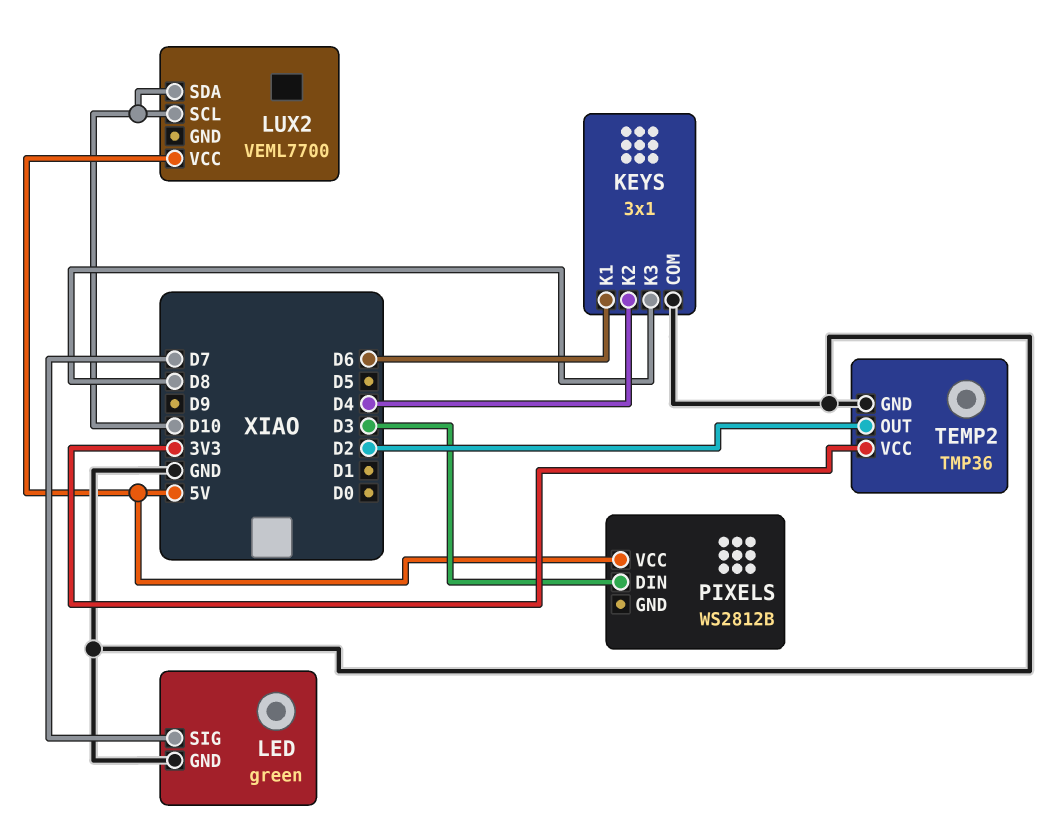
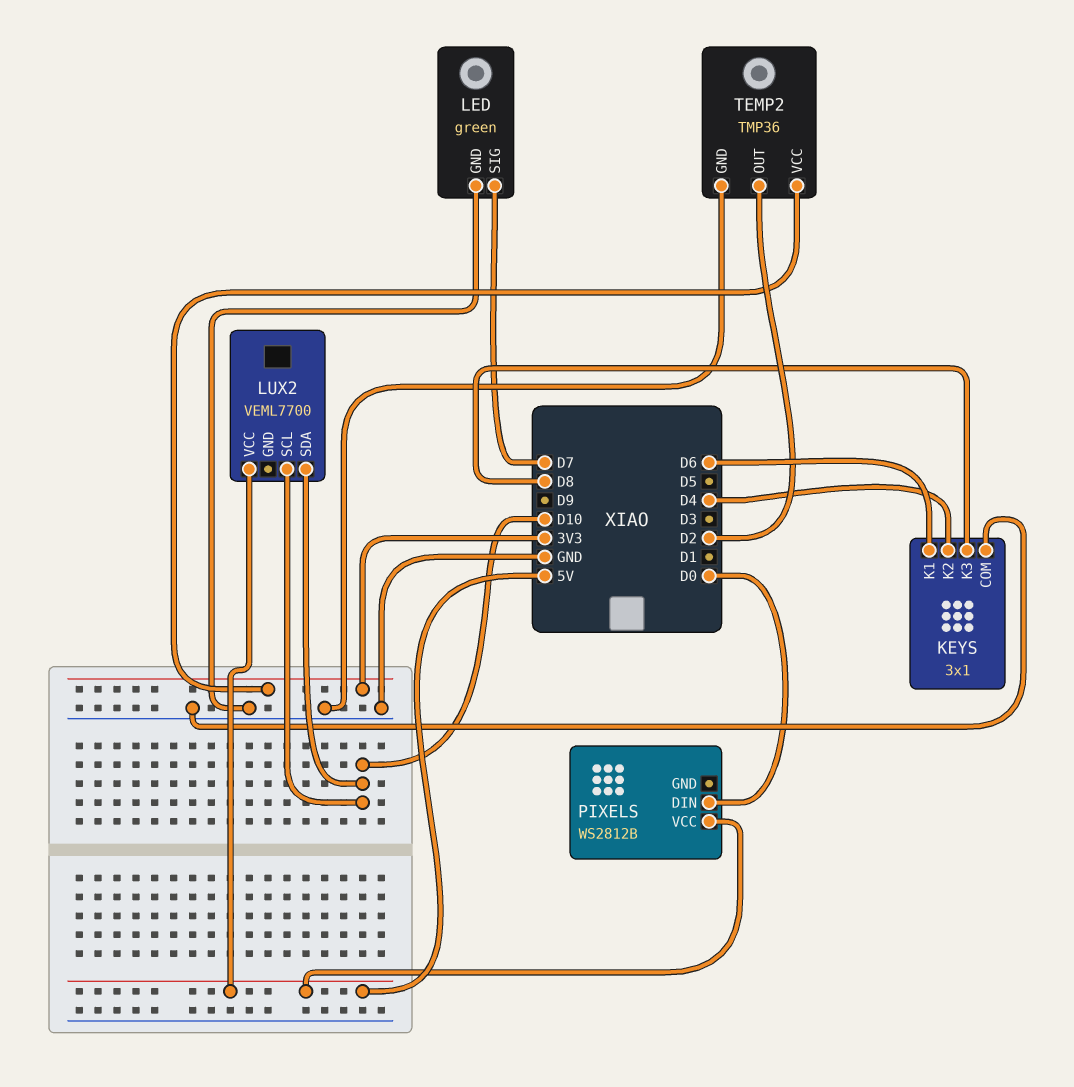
PIXELS pin DIN: D3 -> D0

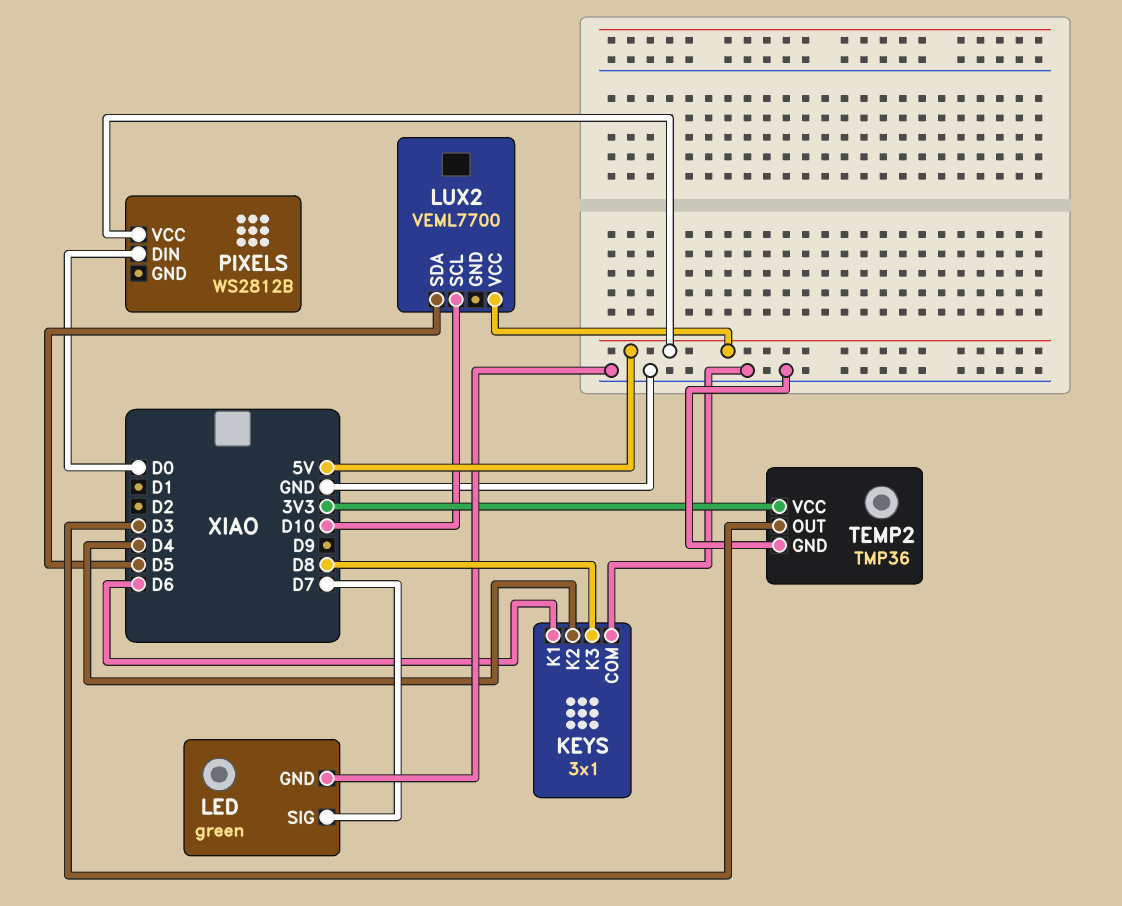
LUX2 pin SDA: D10 -> D5
TEMP2 pin OUT: D2 -> D3

